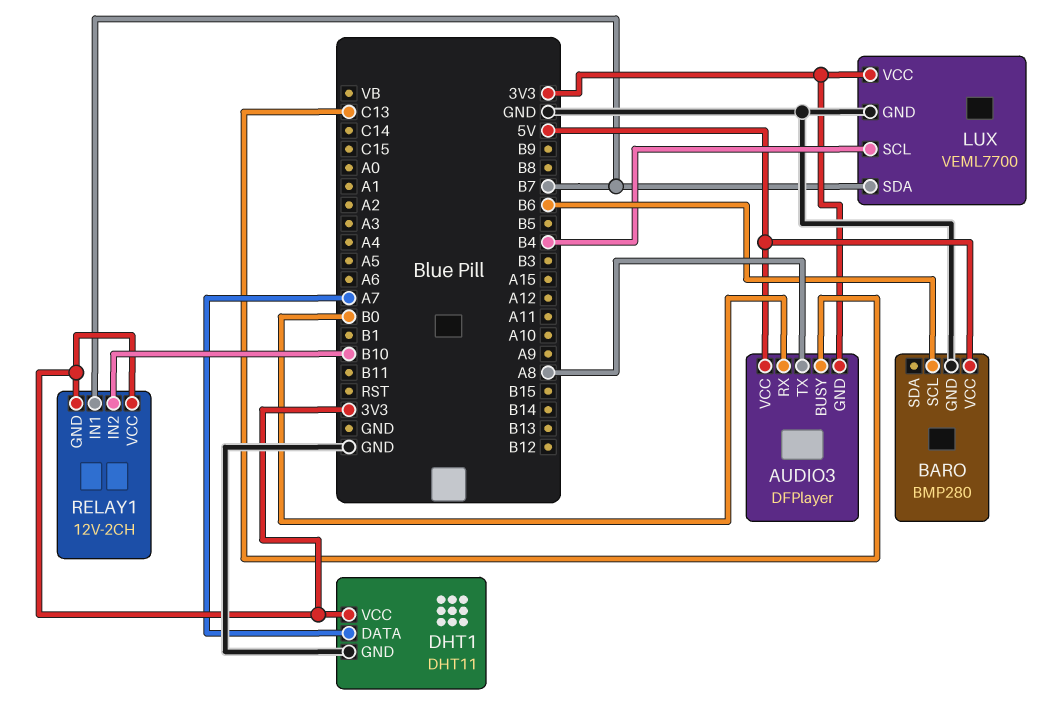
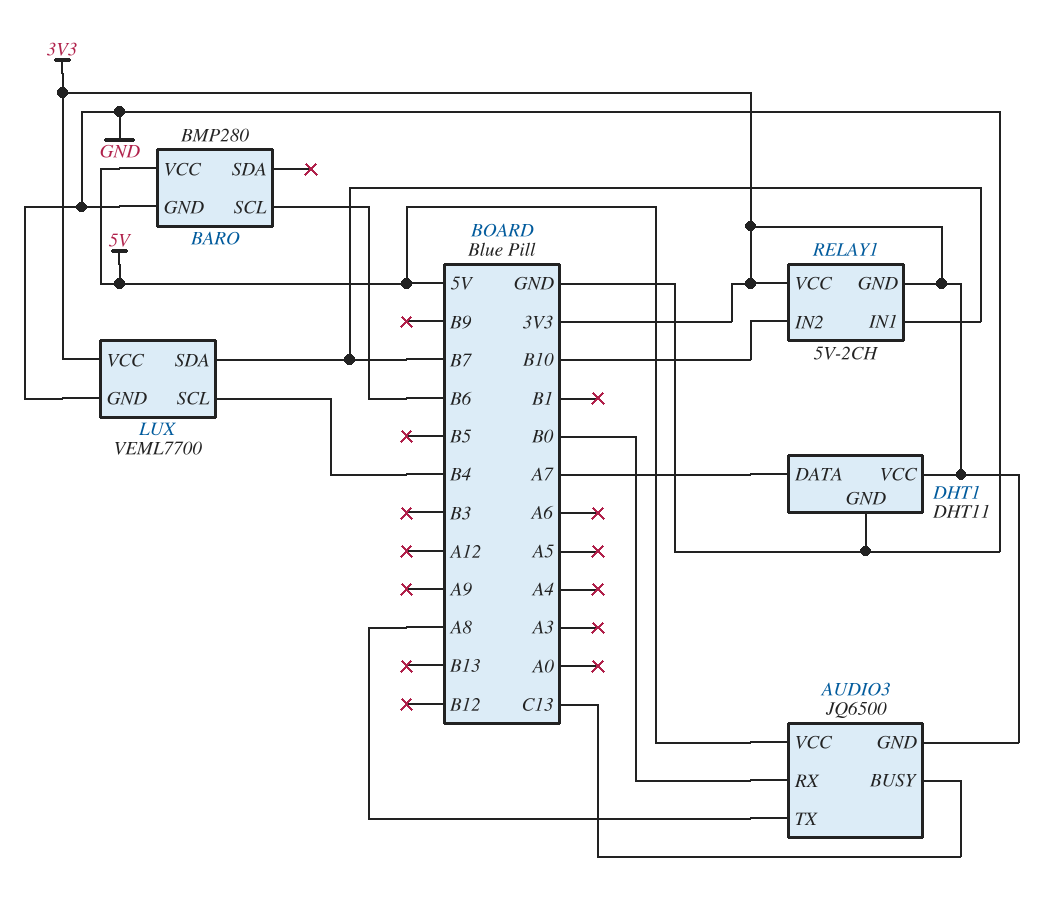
AUDIO3: DFPlayer -> JQ6500
RELAY1: 12V-2CH -> 5V-2CH

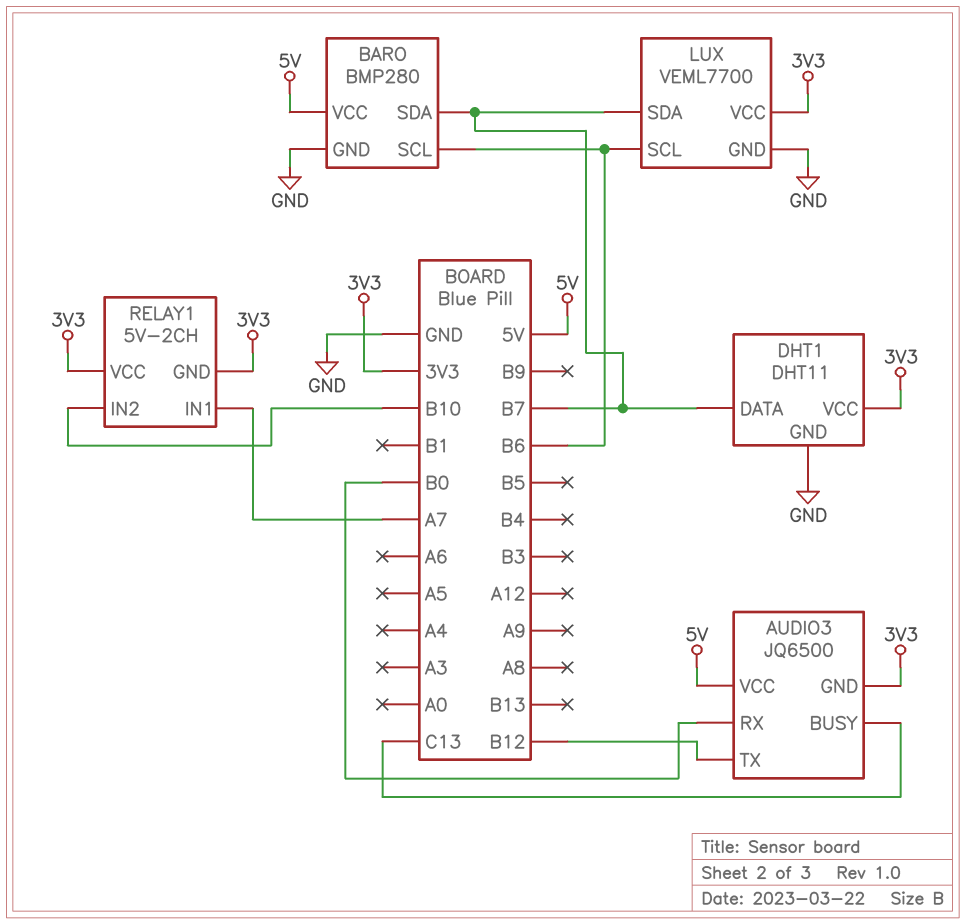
AUDIO3 pin TX: A8 -> B12
BARO pin SDA: none -> B7
DHT1 pin DATA: A7 -> B7
LUX pin SCL: B4 -> B6
RELAY1 pin IN1: B7 -> A7

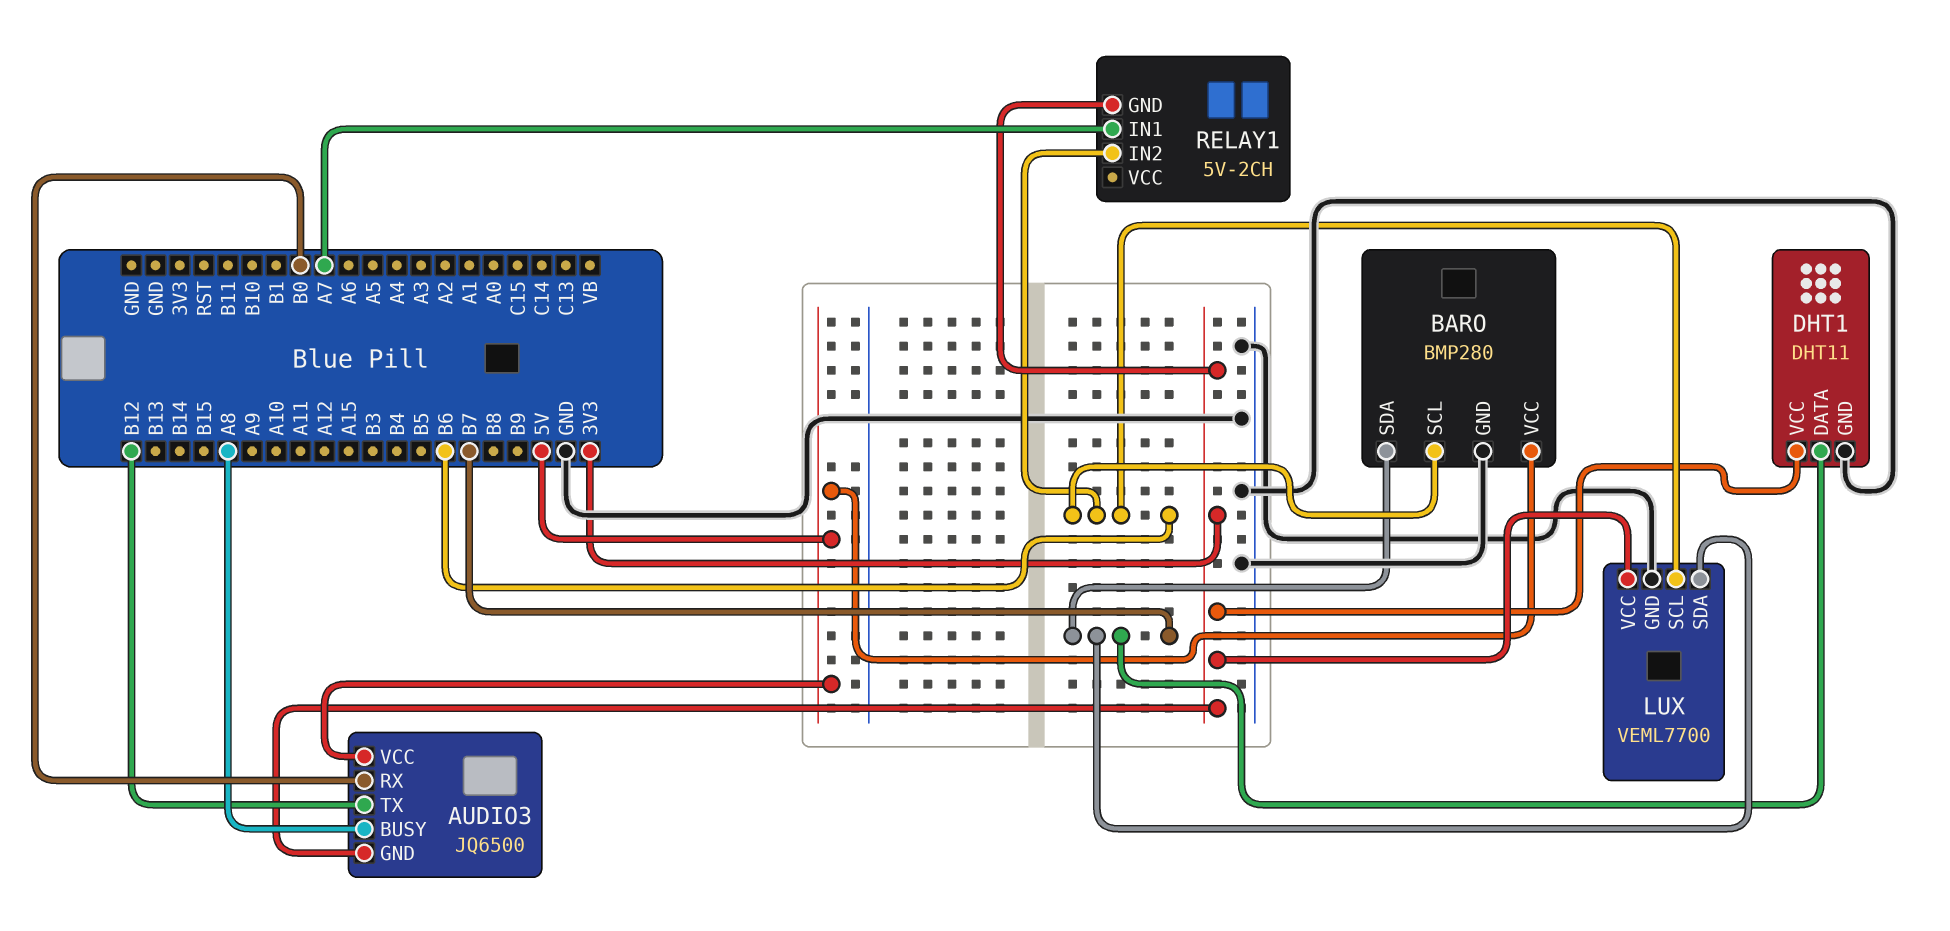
AUDIO3 pin BUSY: C13 -> A8
RELAY1 pin IN2: B10 -> B6
RELAY1 pin VCC: 3V3 -> none

